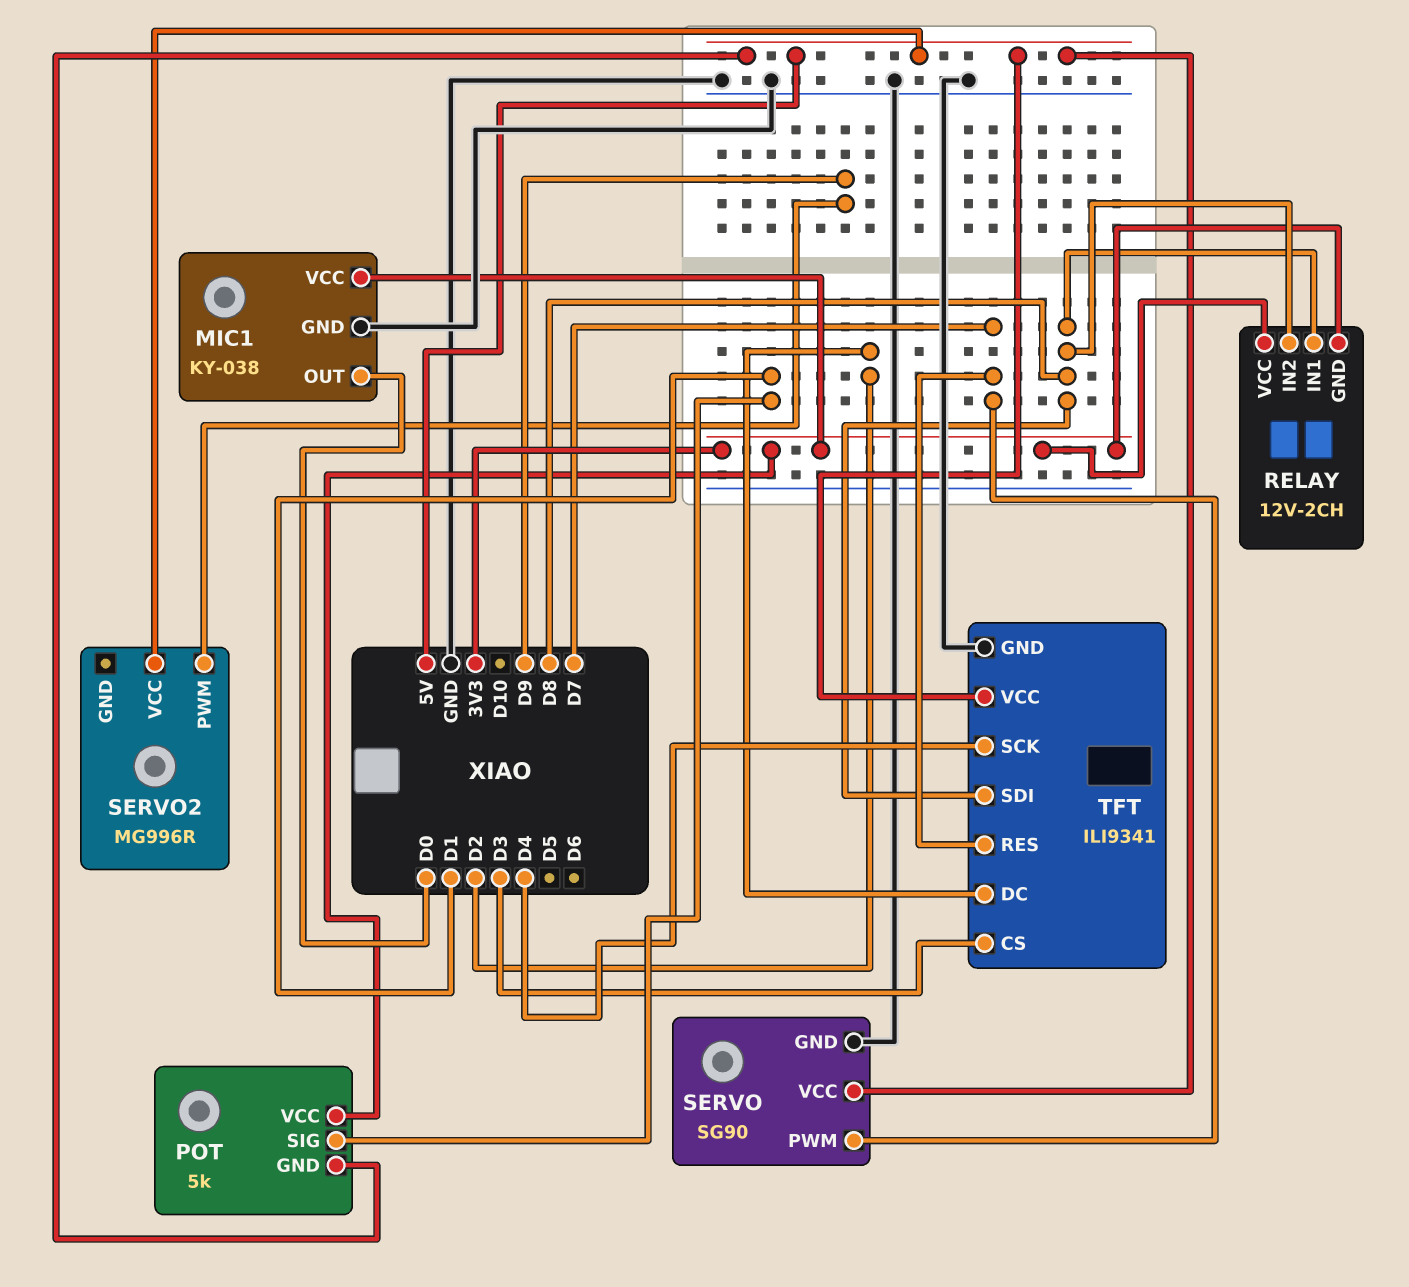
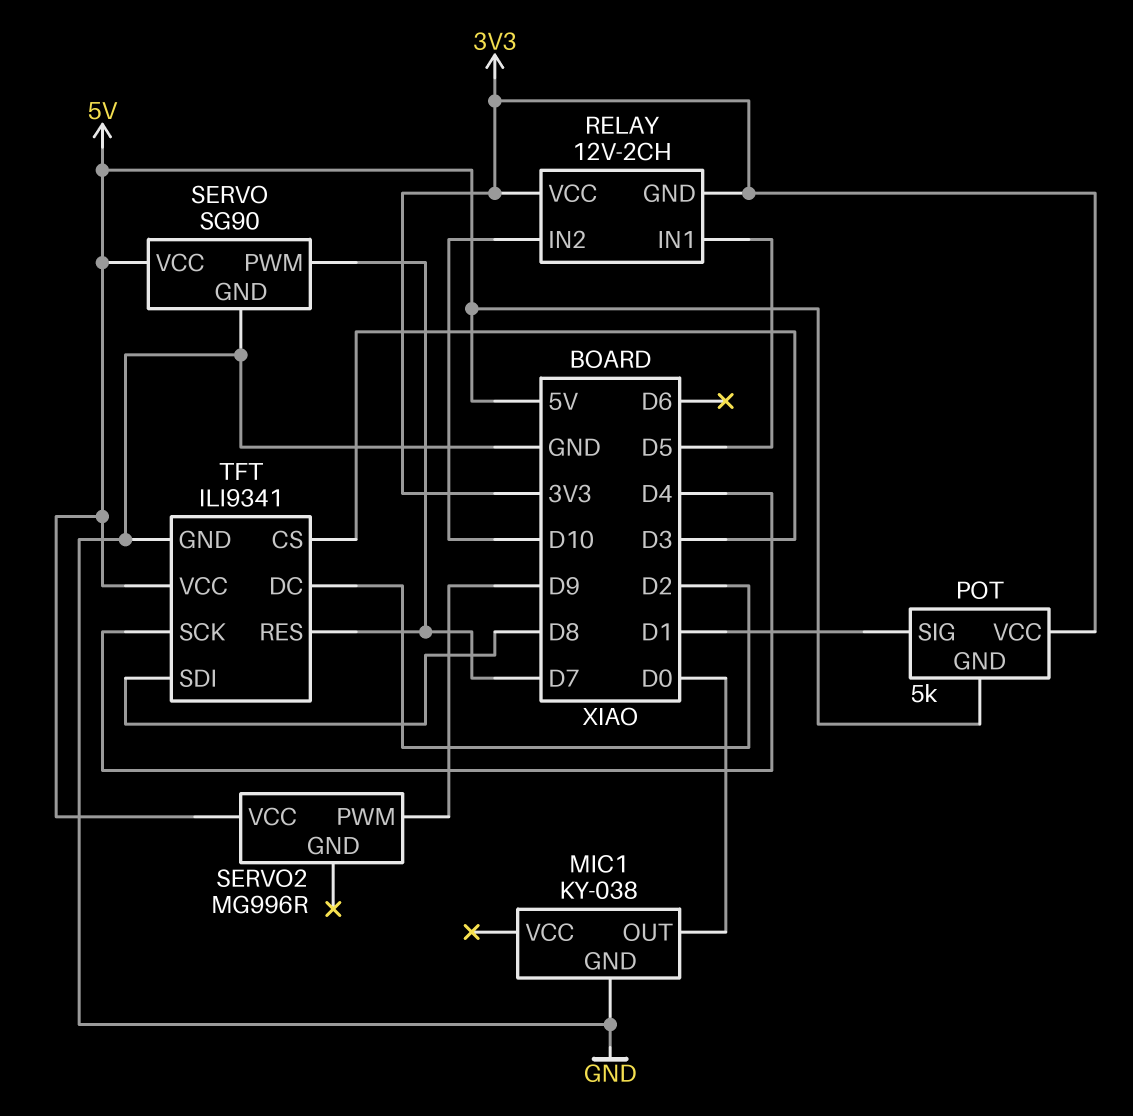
MIC1 pin VCC: 3V3 -> none
RELAY pin IN1: D8 -> D5
RELAY pin IN2: D8 -> D10

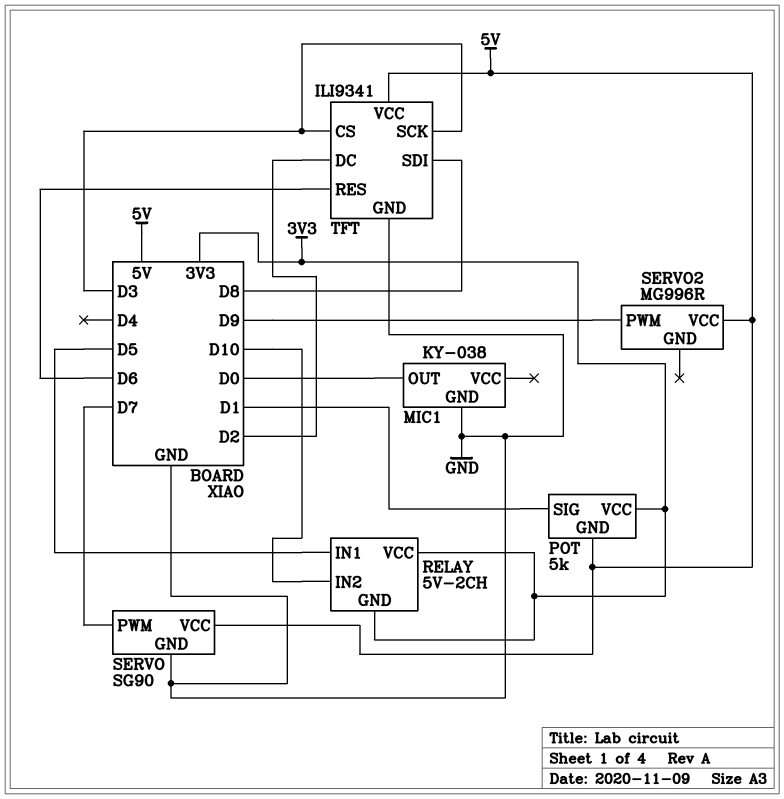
RELAY: 12V-2CH -> 5V-2CH
TFT pin RES: D7 -> D6
TFT pin SCK: D4 -> D3

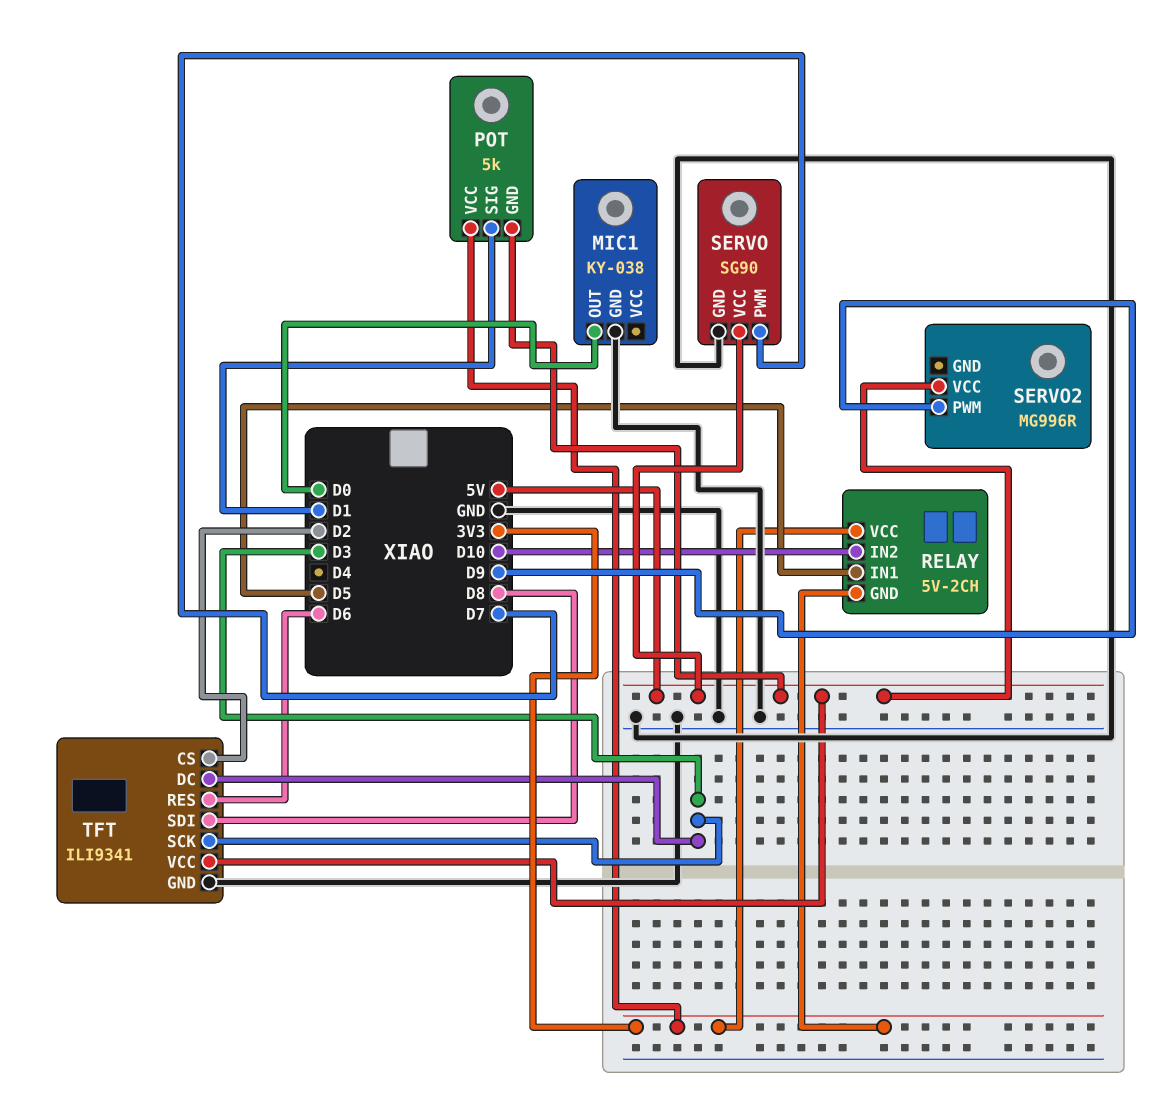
TFT pin CS: D3 -> D2
TFT pin DC: D2 -> D3

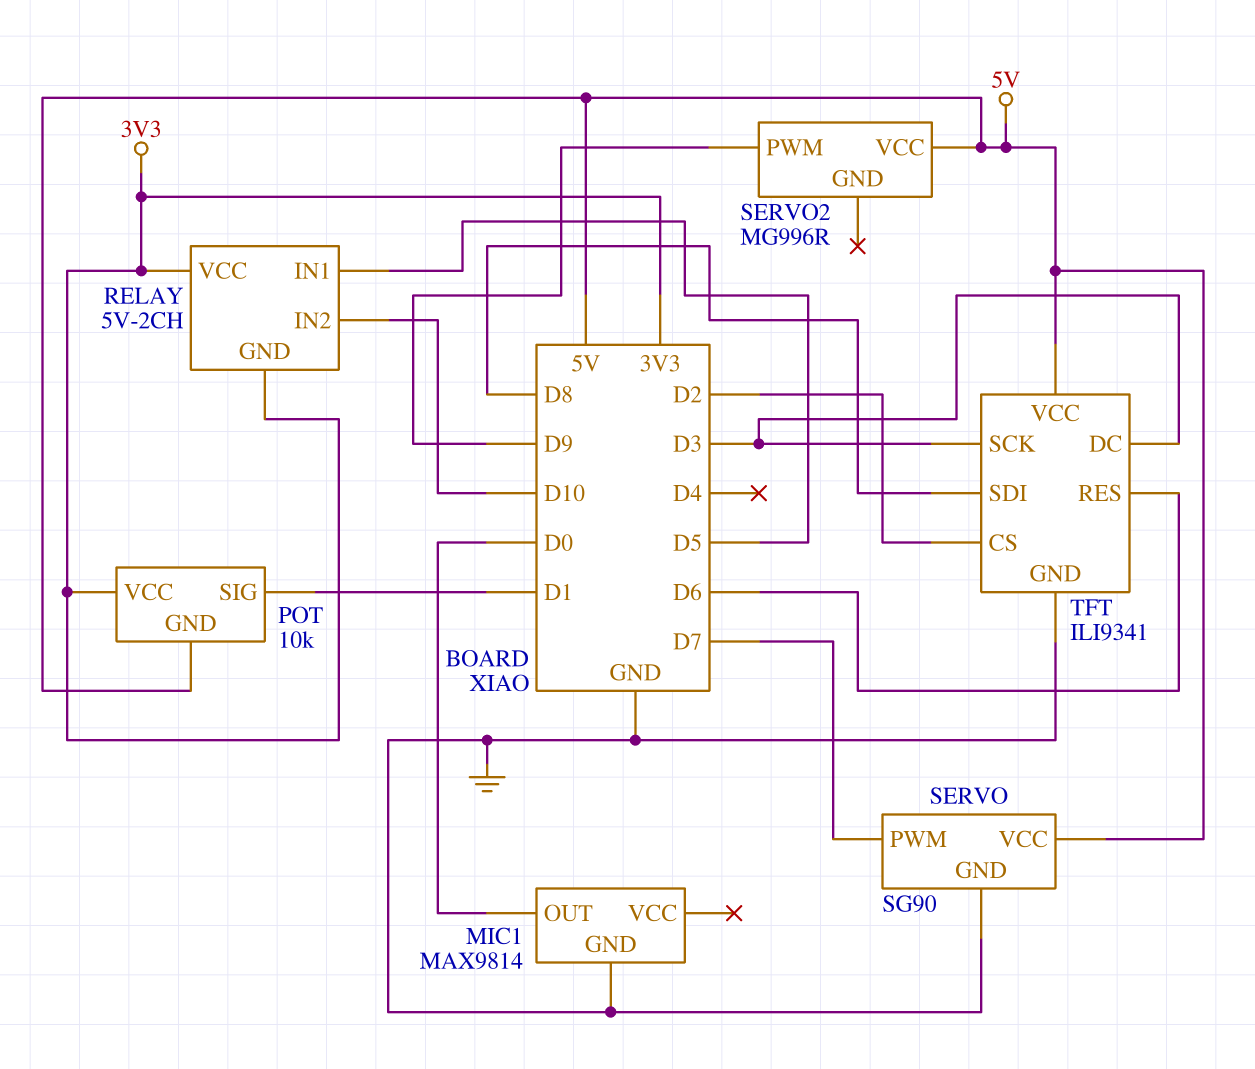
MIC1: KY-038 -> MAX9814
POT: 5k -> 10k

